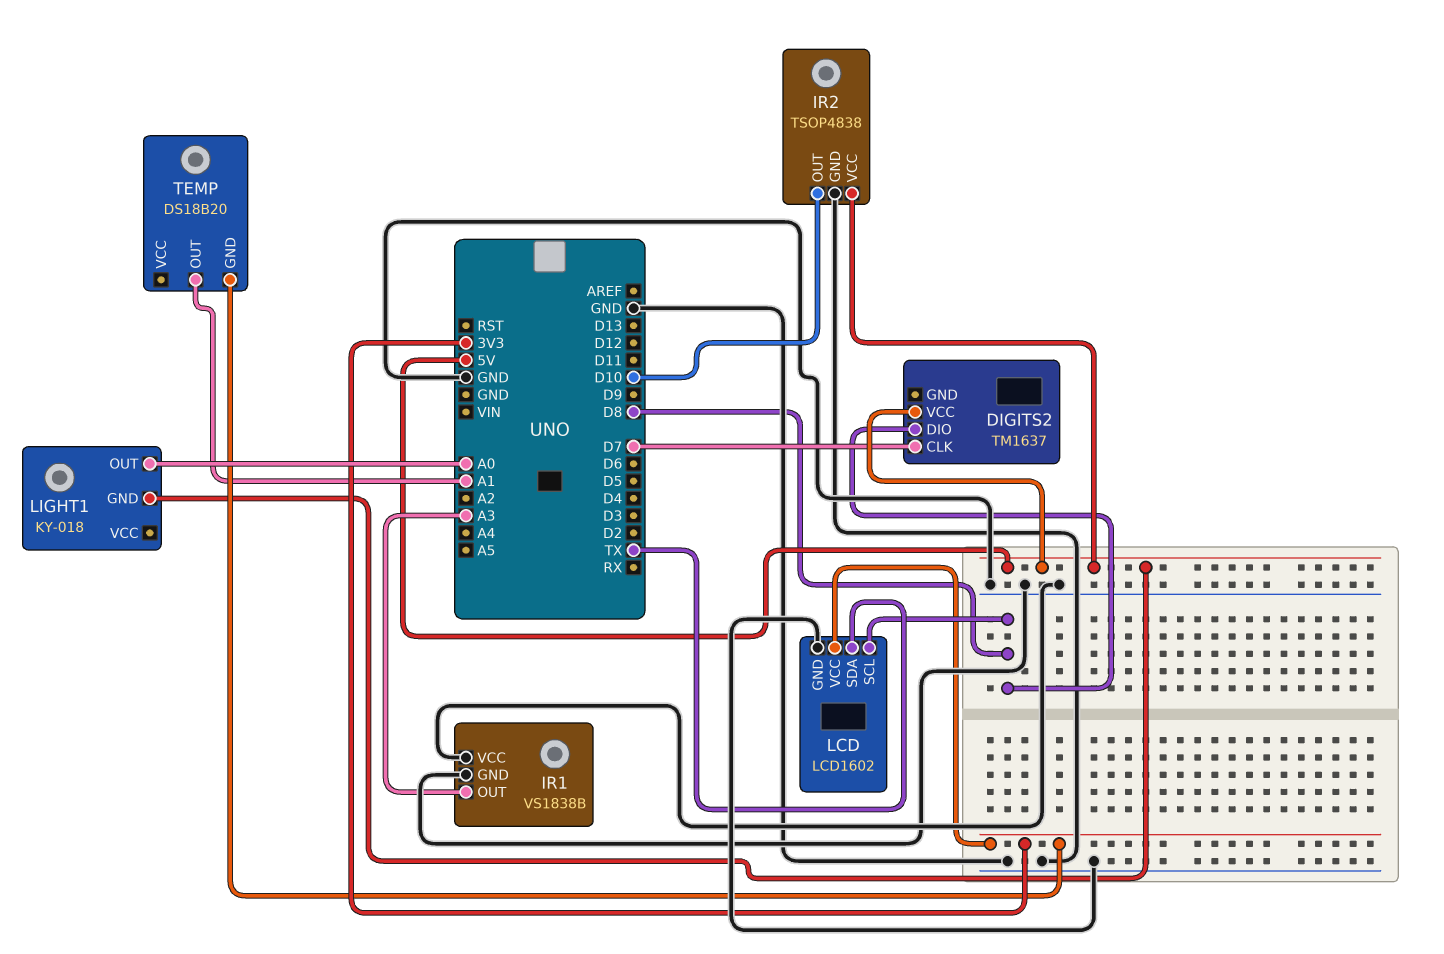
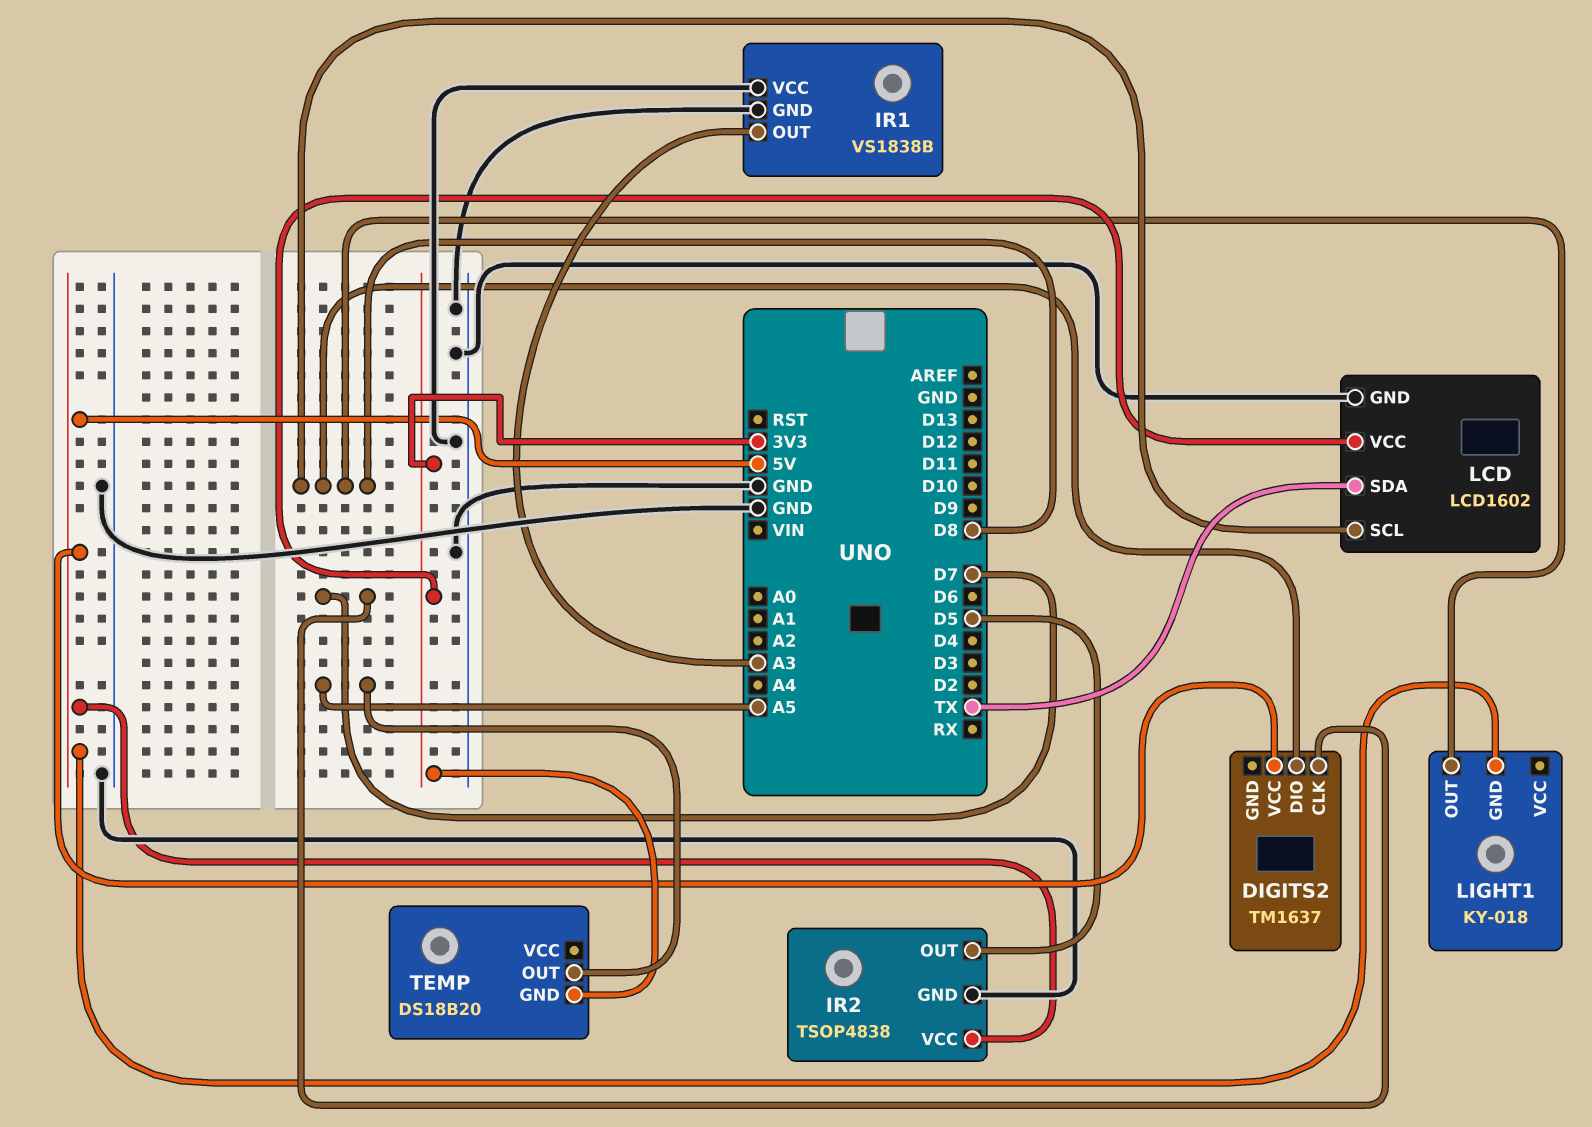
IR2 pin OUT: D10 -> D5
LIGHT1 pin OUT: A0 -> D8
TEMP pin OUT: A1 -> A5

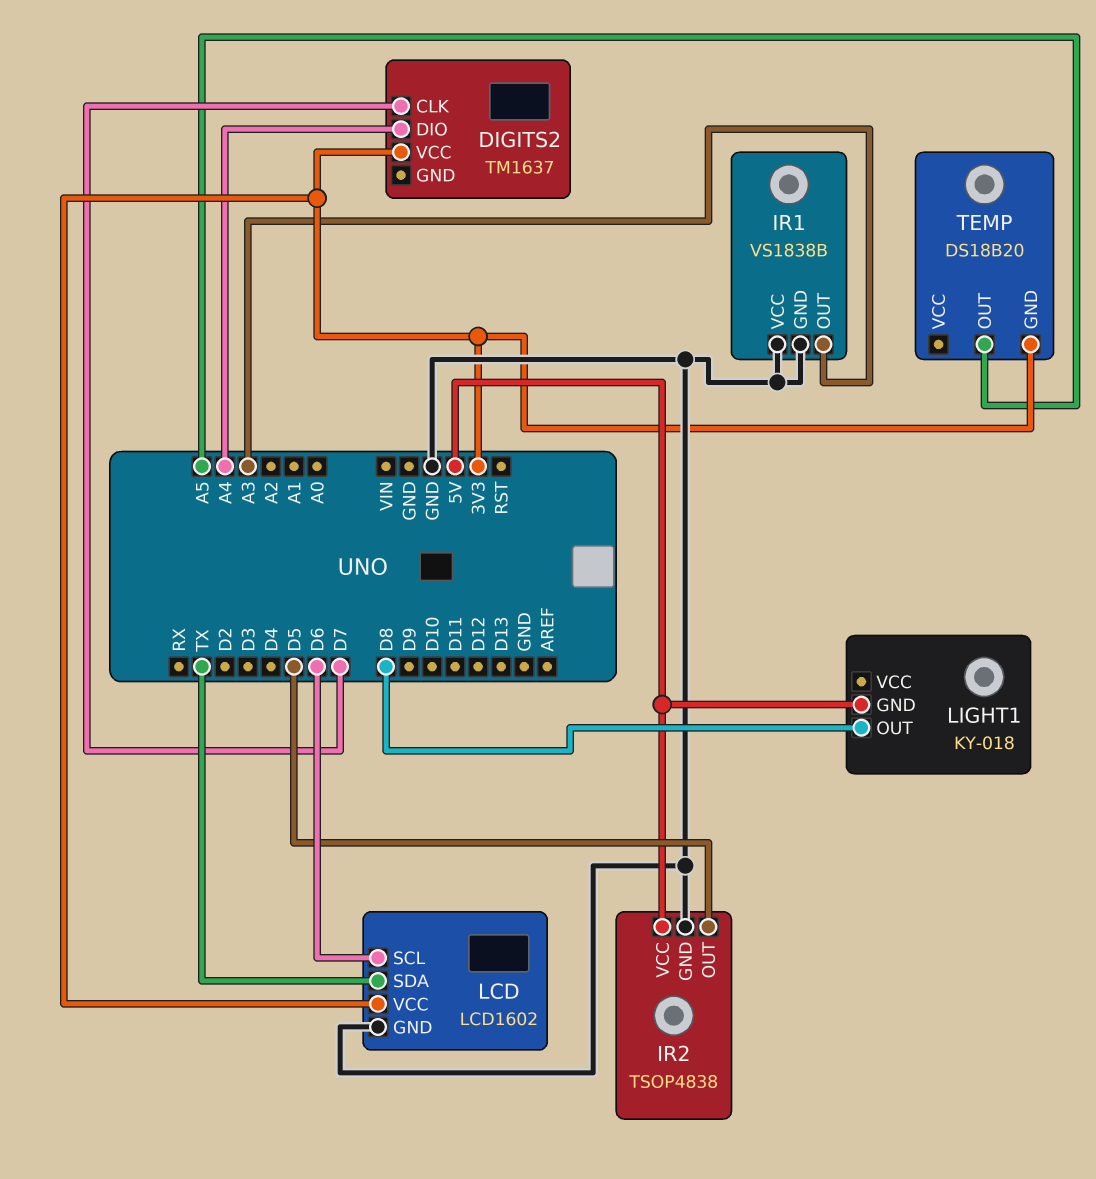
DIGITS2 pin DIO: D8 -> A4
DIGITS2 pin VCC: 5V -> 3V3
LCD pin SCL: D8 -> D6

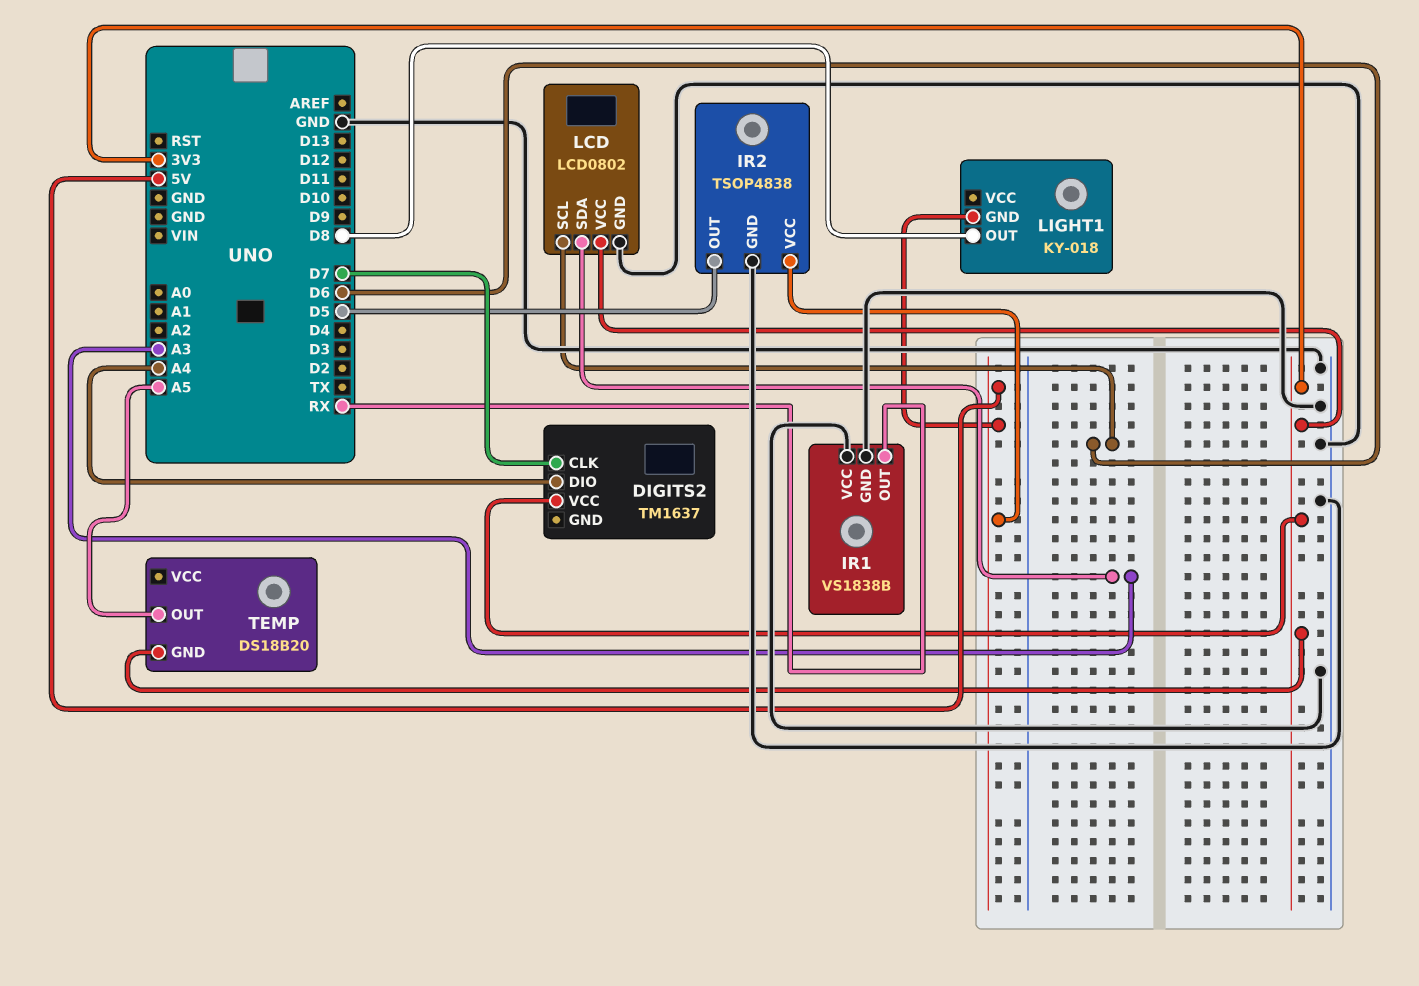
IR1 pin OUT: A3 -> RX
LCD: LCD1602 -> LCD0802
LCD pin SDA: TX -> A3

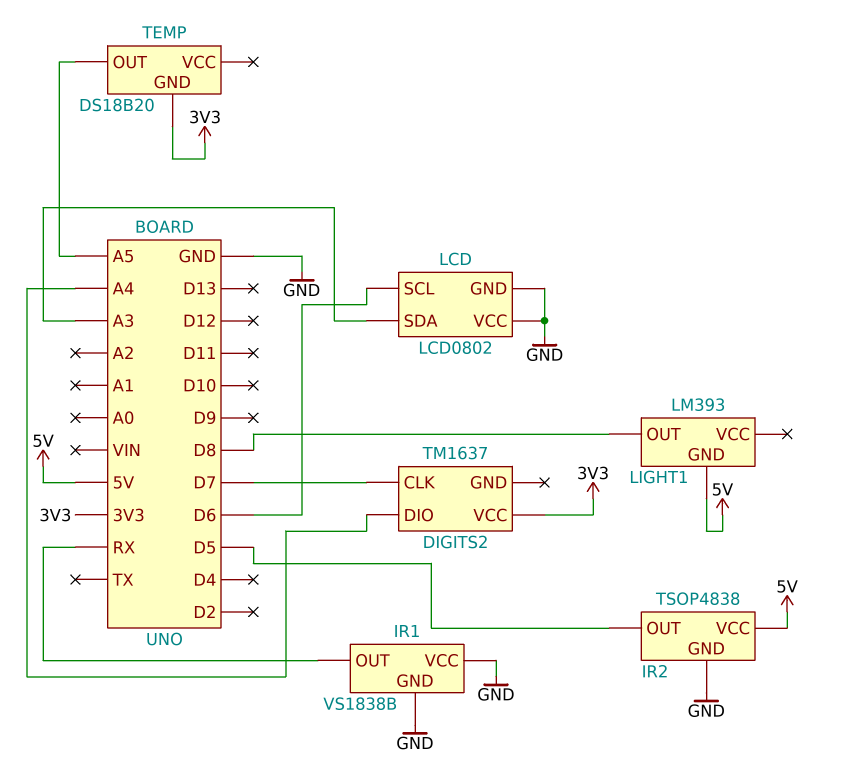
LCD pin VCC: 3V3 -> GND
LIGHT1: KY-018 -> LM393

